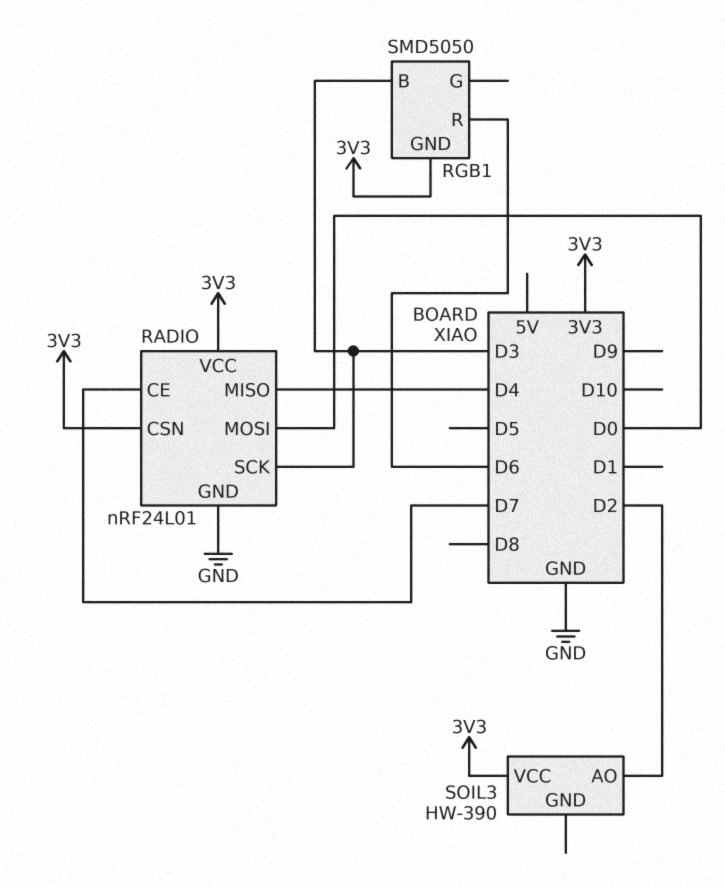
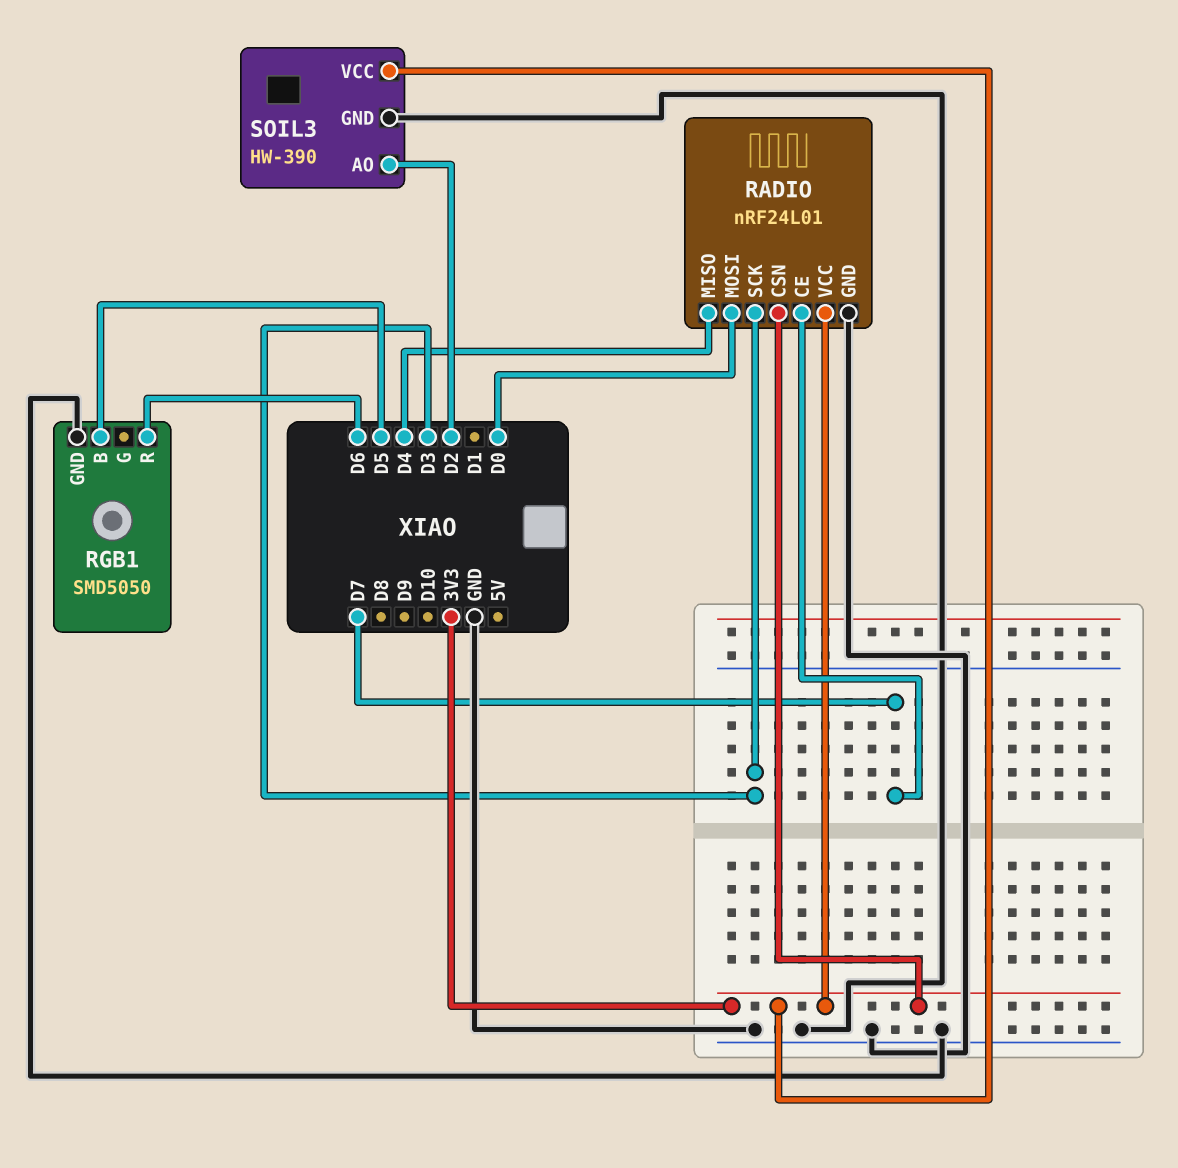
RGB1 pin B: D3 -> D5
RGB1 pin GND: 3V3 -> GND
SOIL3 pin GND: none -> GND

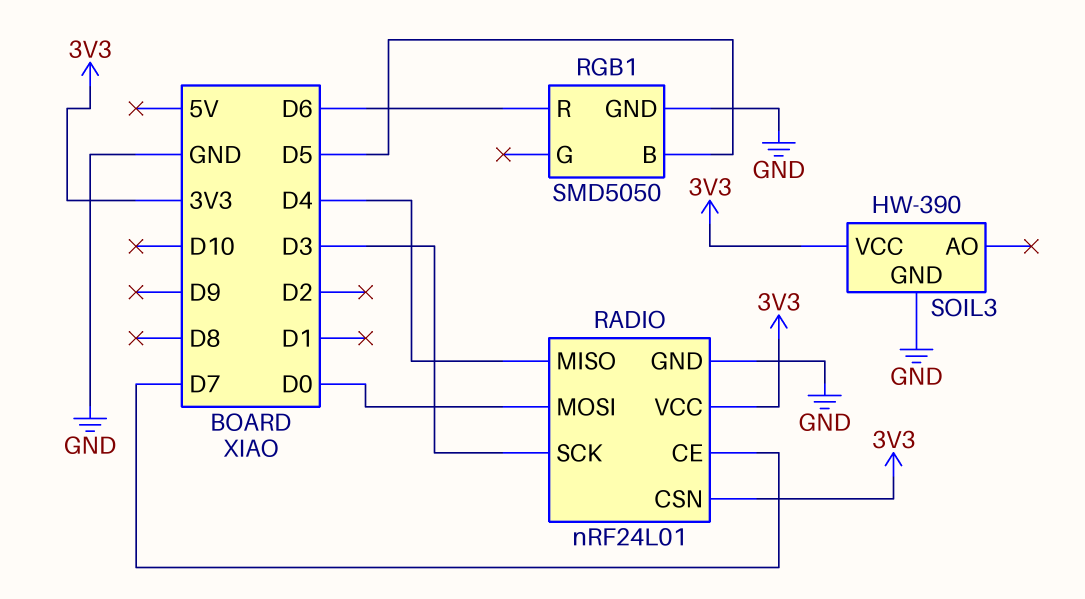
SOIL3 pin AO: D2 -> none

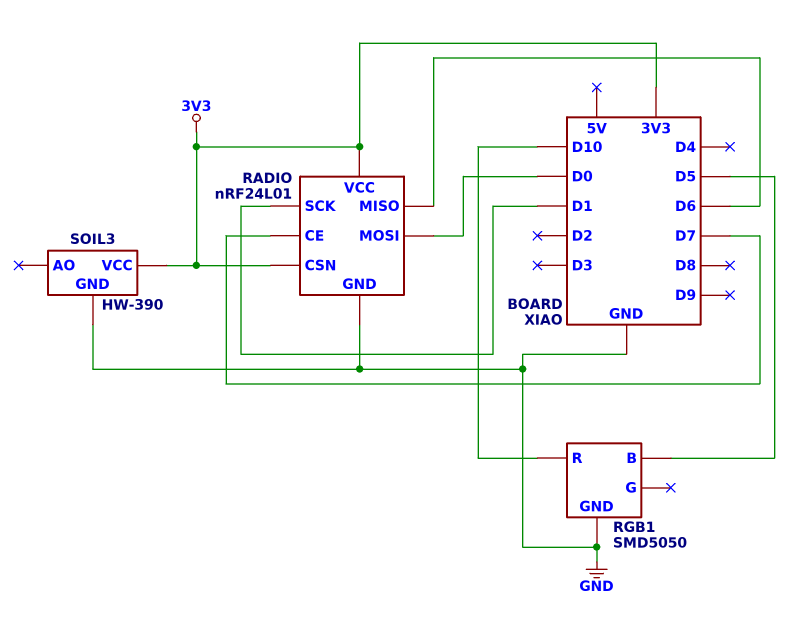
RADIO pin MISO: D4 -> D6
RADIO pin SCK: D3 -> D1
RGB1 pin R: D6 -> D10

